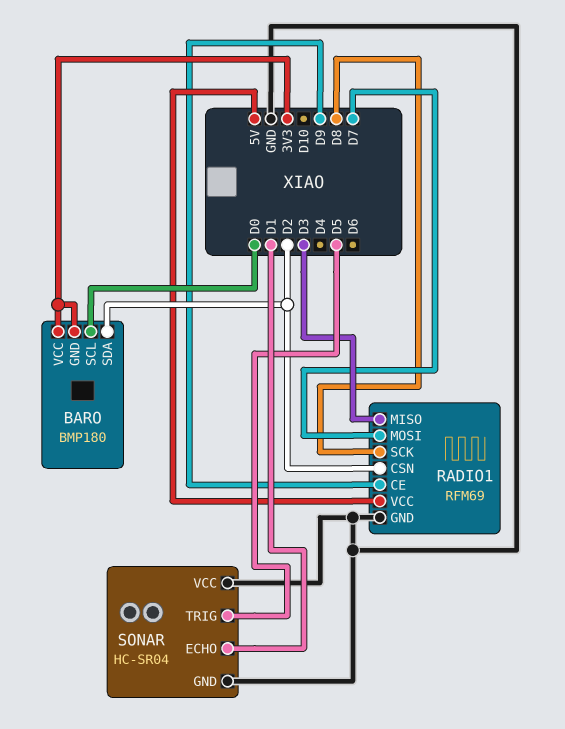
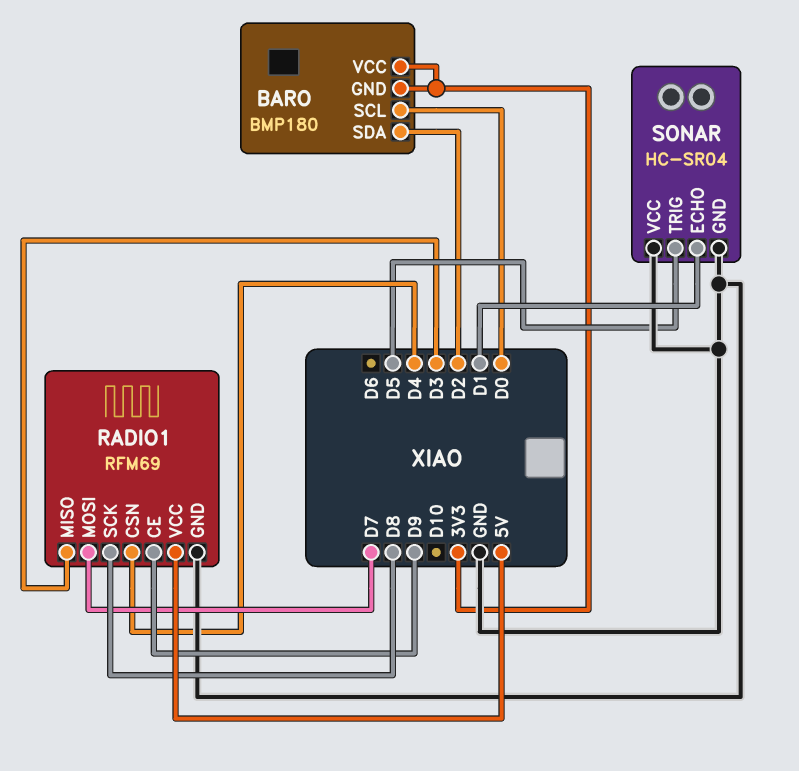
RADIO1 pin CSN: D2 -> D4

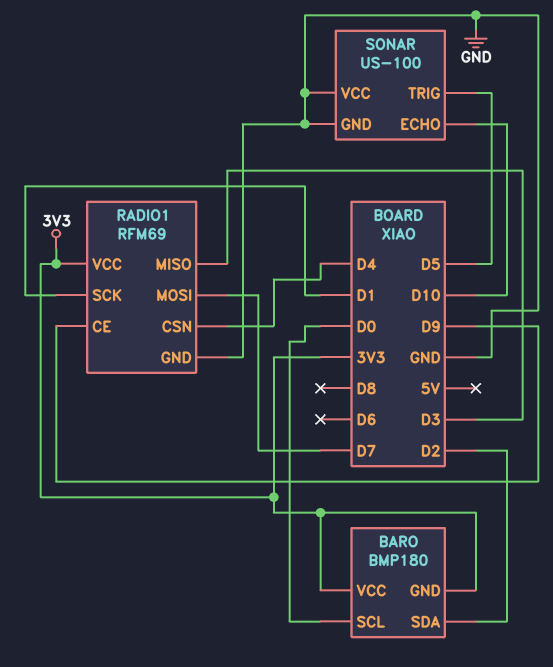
RADIO1 pin SCK: D8 -> D1
RADIO1 pin VCC: 5V -> 3V3
SONAR: HC-SR04 -> US-100
SONAR pin ECHO: D1 -> D10

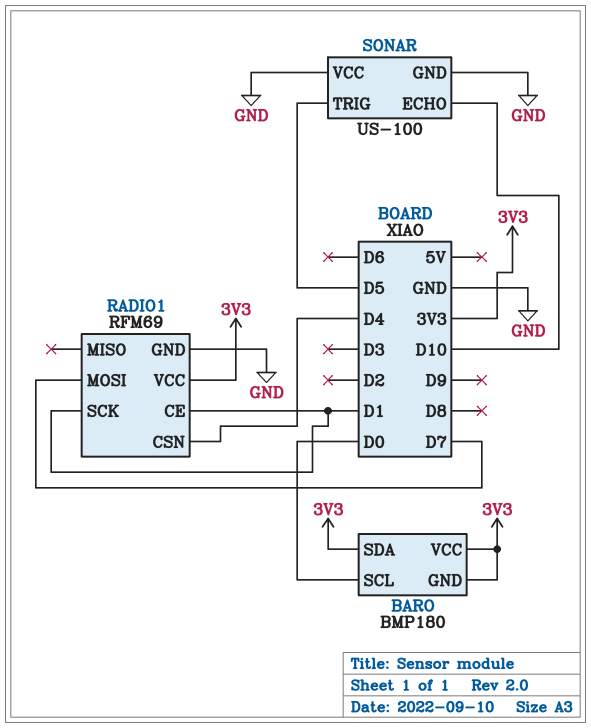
BARO pin SDA: D2 -> 3V3
RADIO1 pin CE: D9 -> D1
RADIO1 pin MISO: D3 -> none

